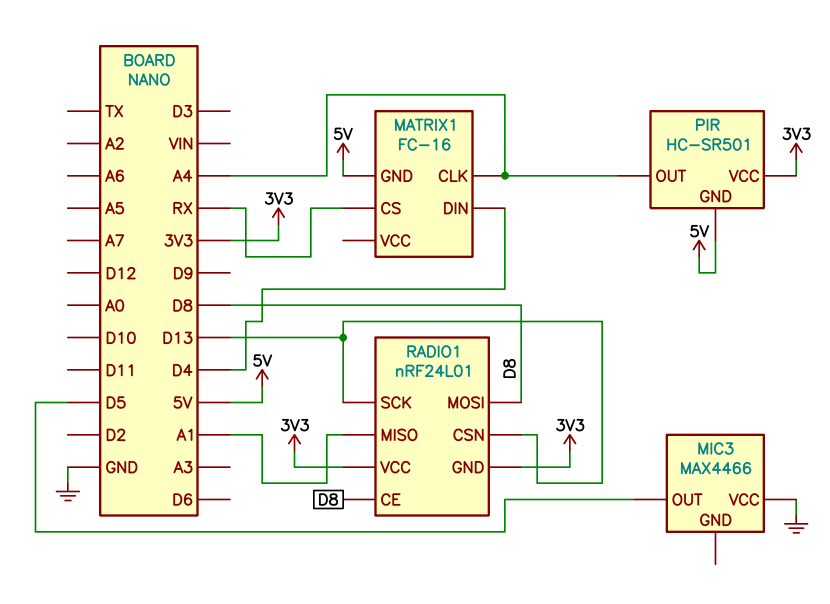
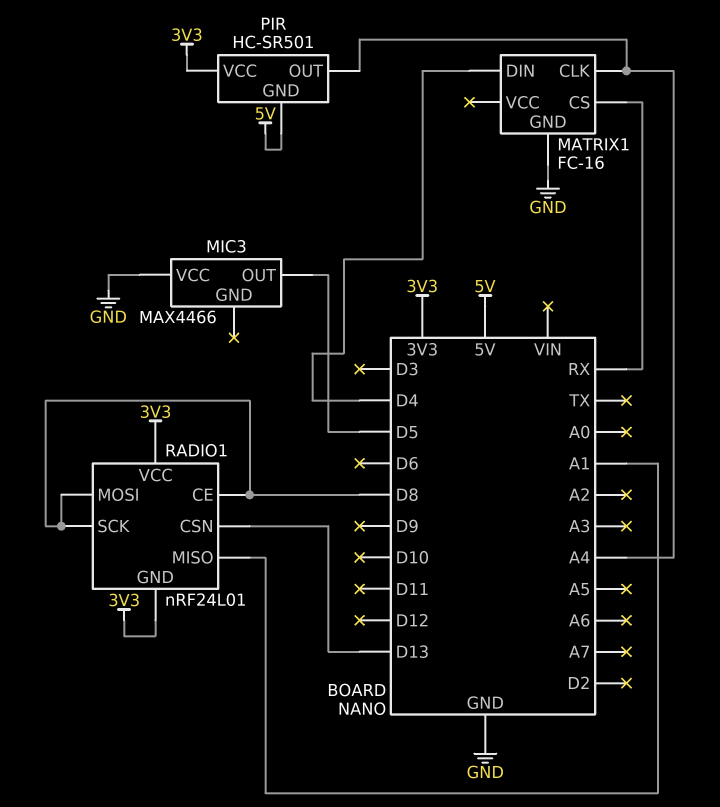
MATRIX1 pin GND: 5V -> GND
RADIO1 pin SCK: D13 -> D8

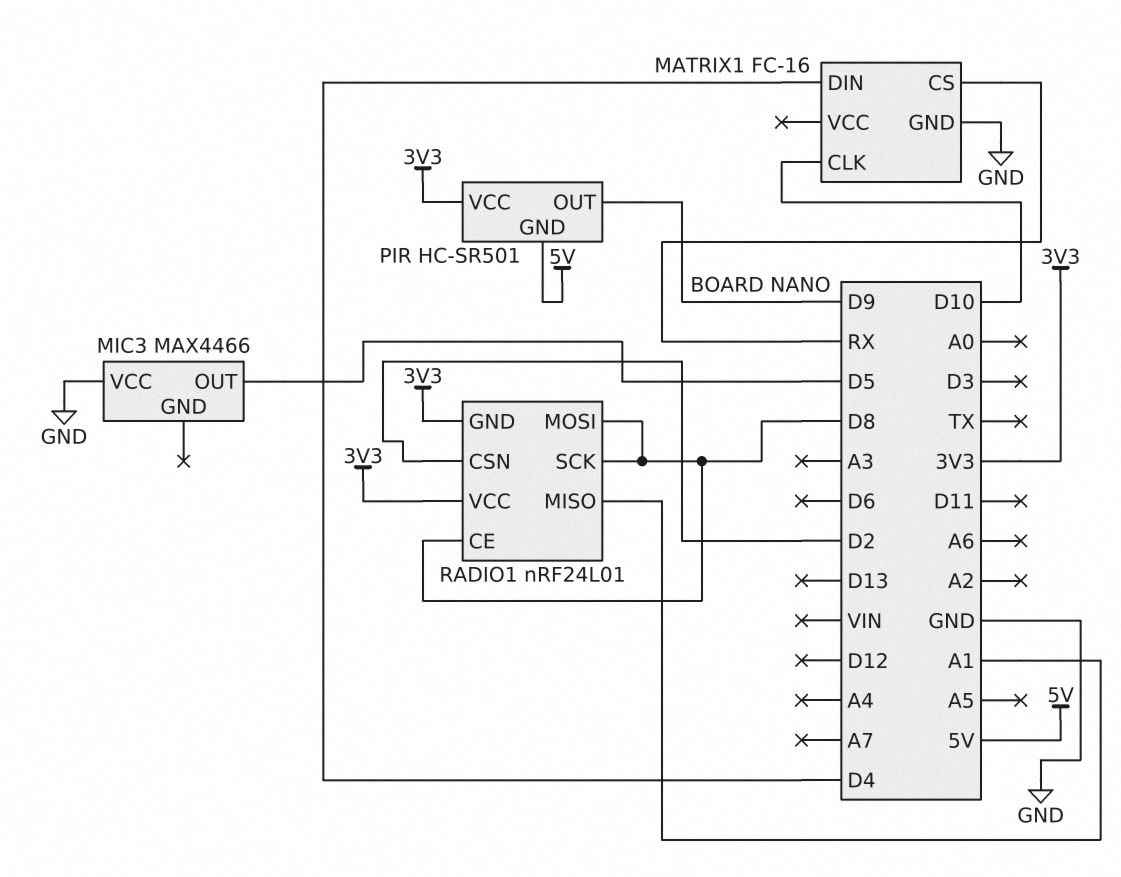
MATRIX1 pin CLK: A4 -> D10
PIR pin OUT: A4 -> D9
RADIO1 pin CSN: D13 -> D2

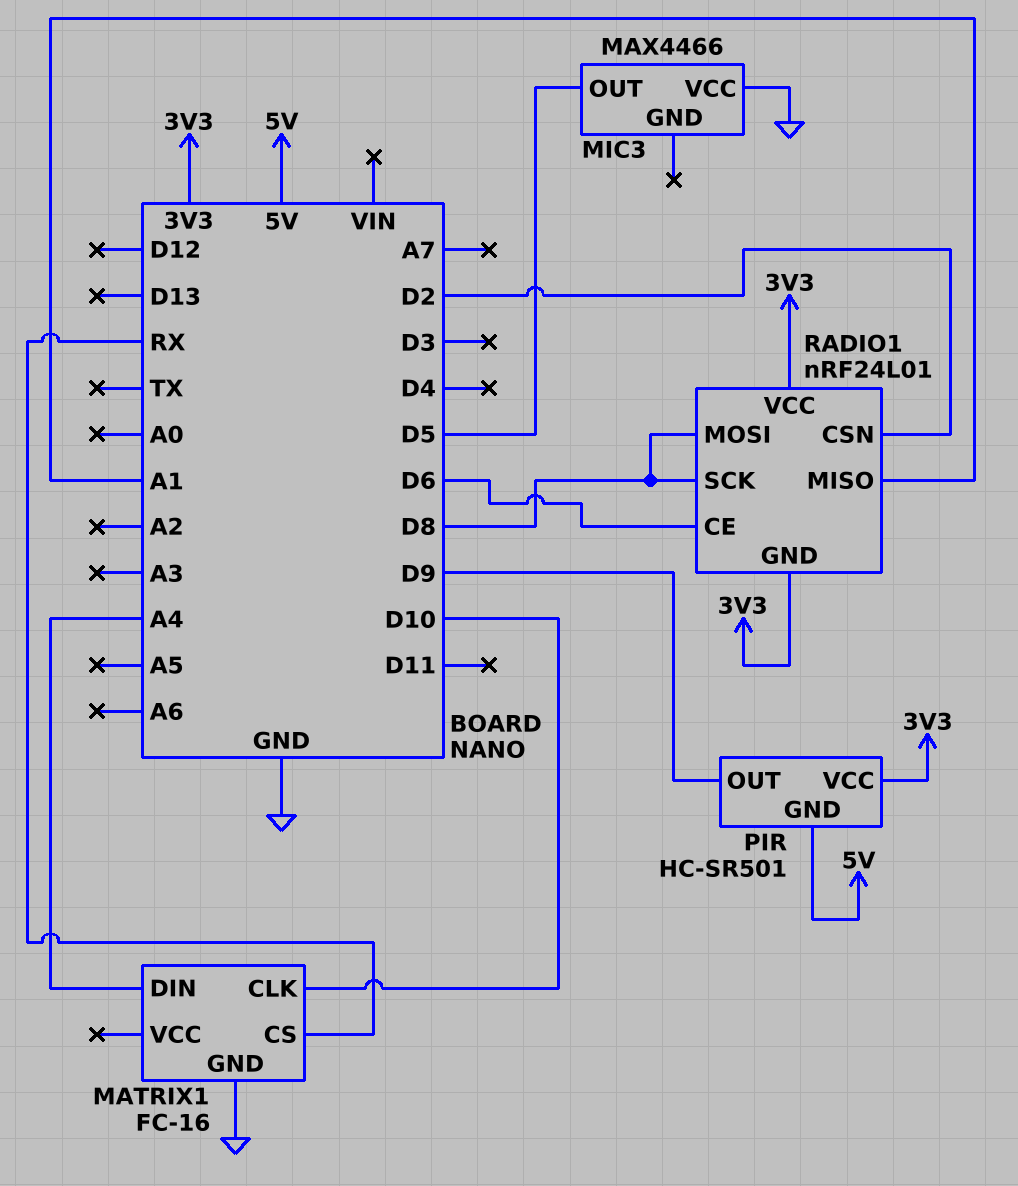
MATRIX1 pin DIN: D4 -> A4
RADIO1 pin CE: D8 -> D6

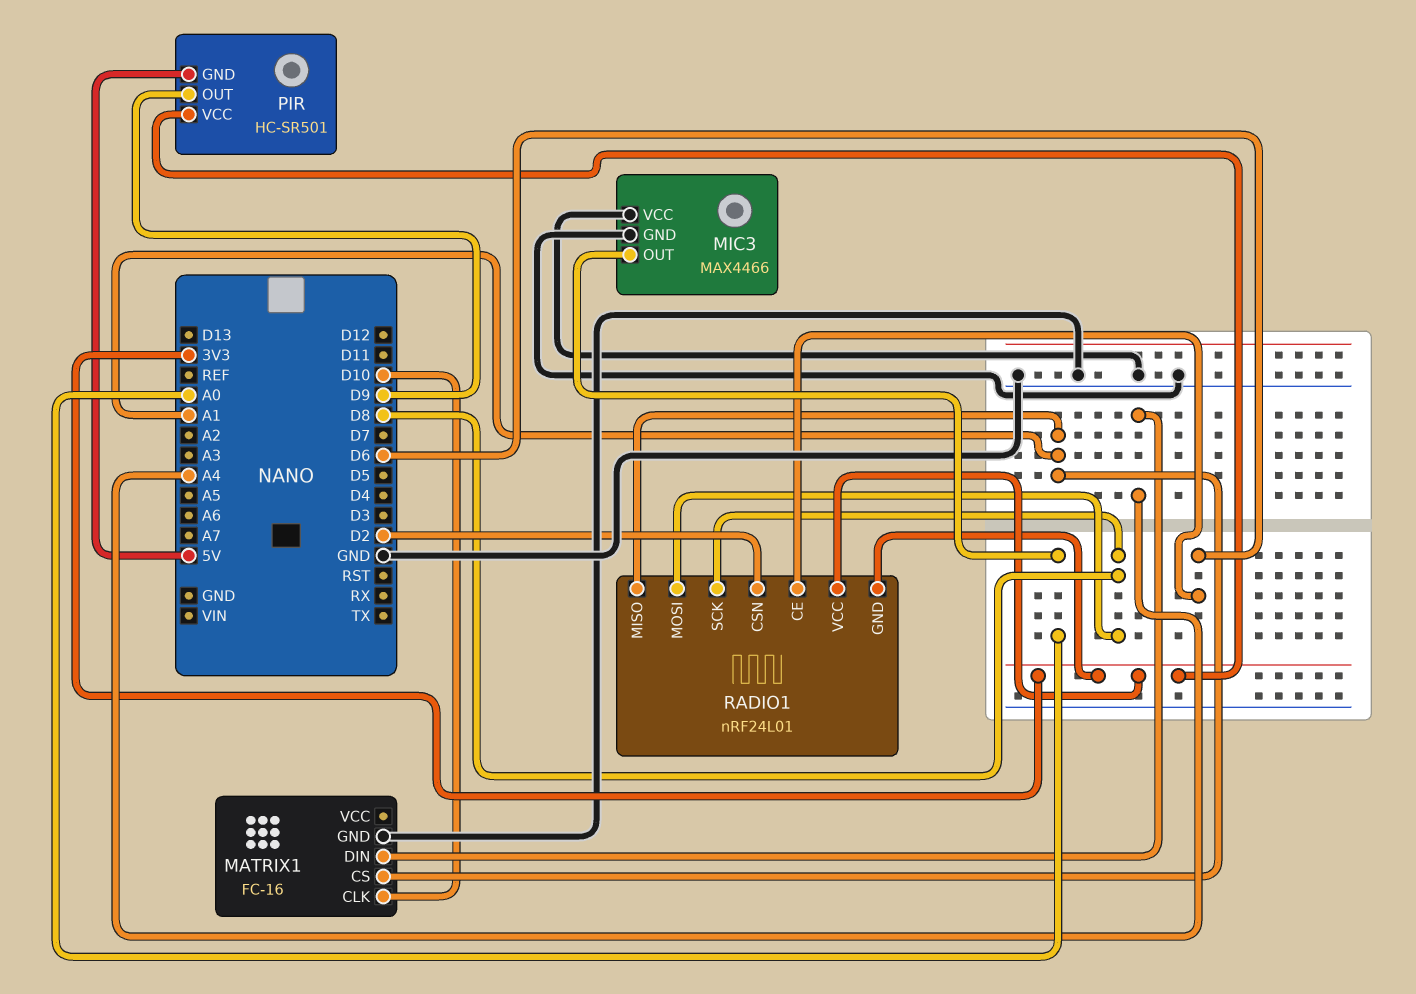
MATRIX1 pin CS: RX -> A1
MIC3 pin GND: none -> GND
MIC3 pin OUT: D5 -> A0

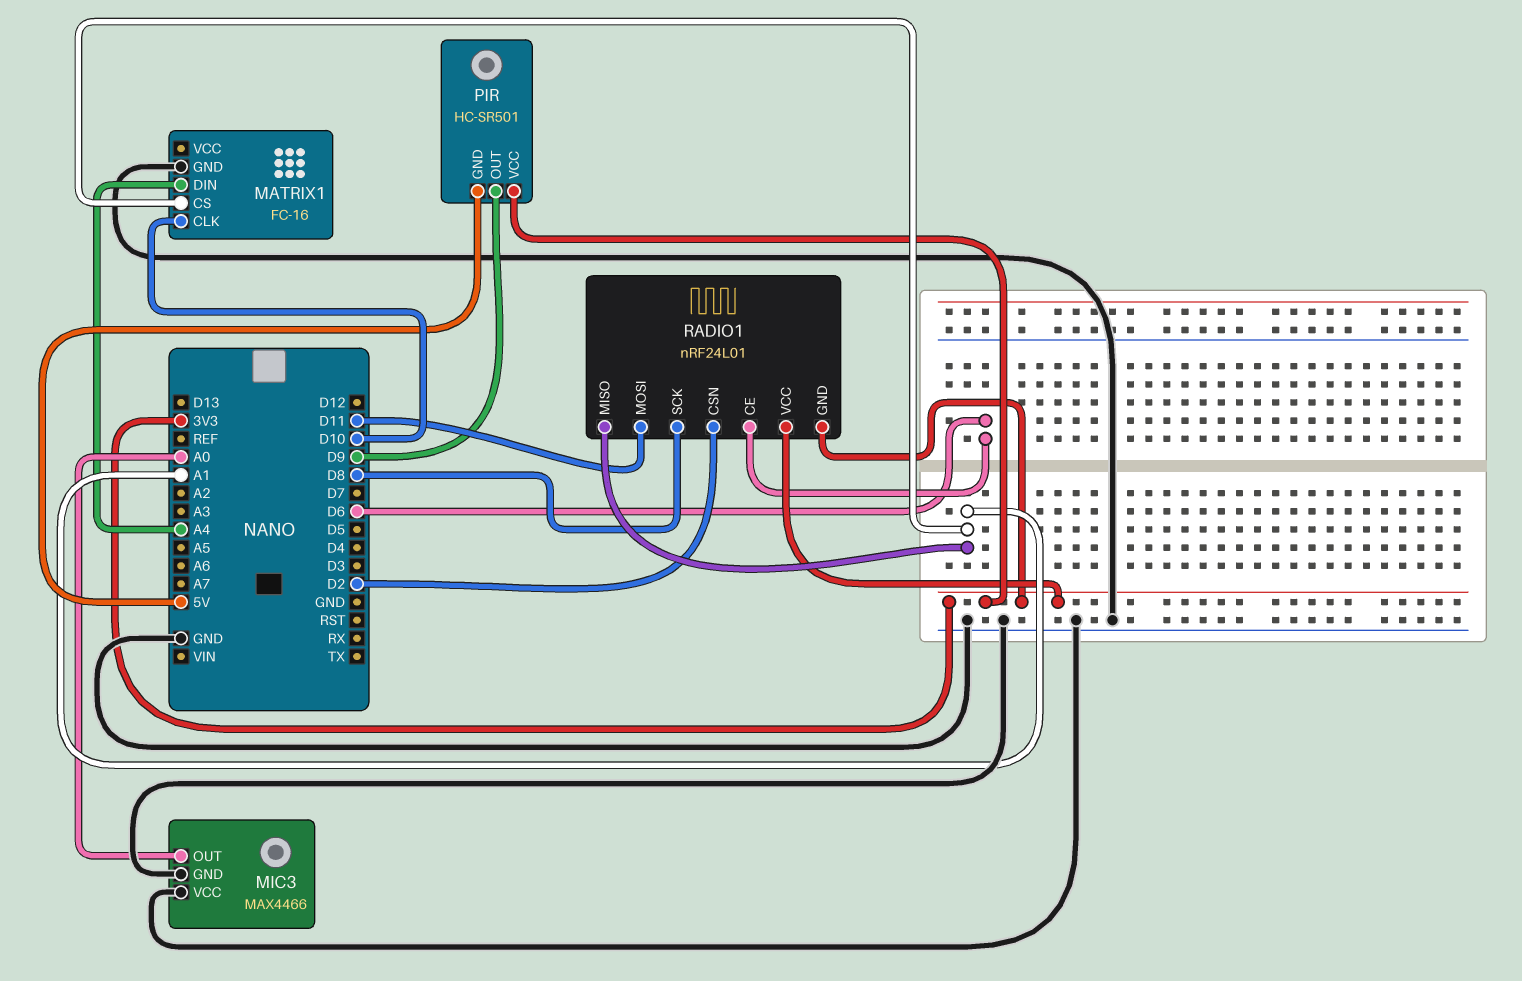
RADIO1 pin MOSI: D8 -> D11

